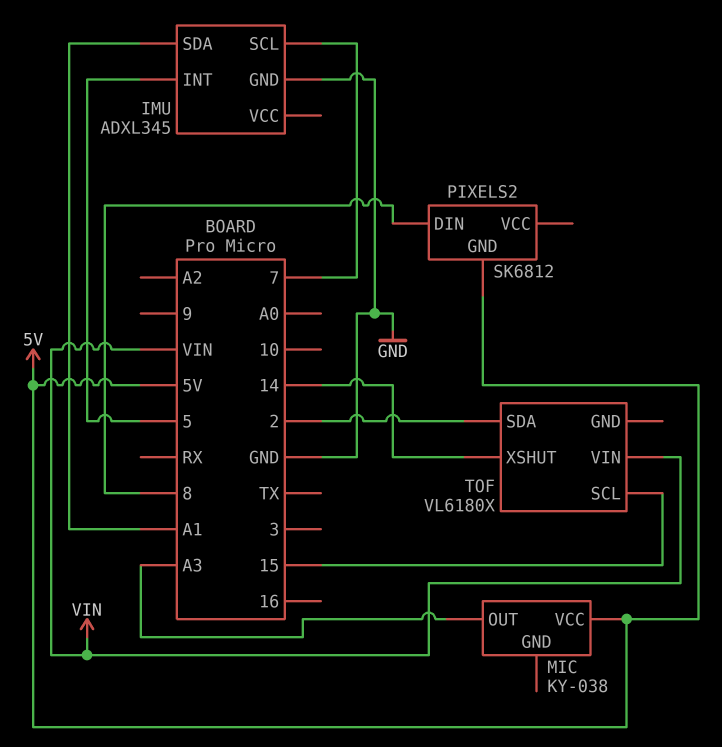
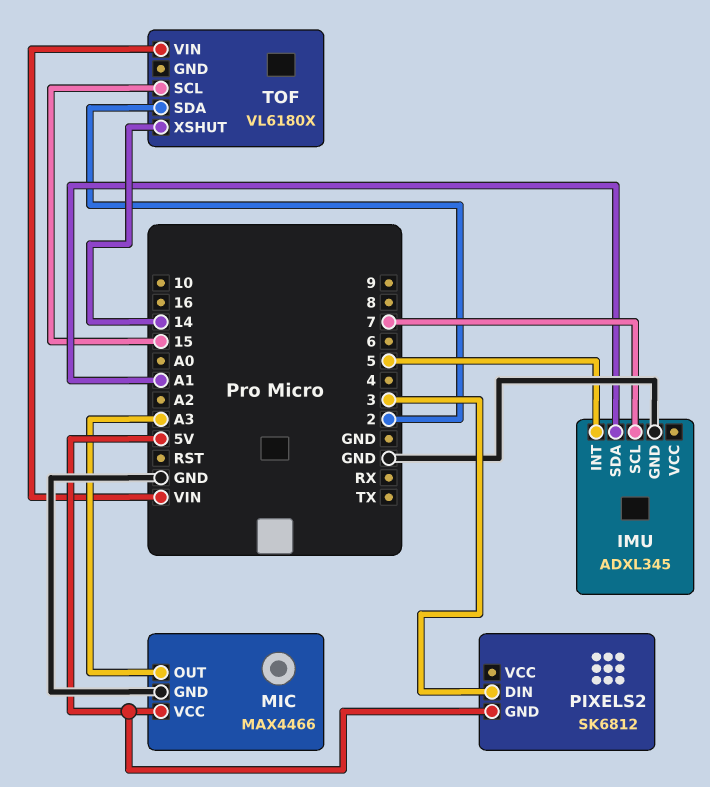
MIC: KY-038 -> MAX4466
MIC pin GND: none -> GND
PIXELS2 pin DIN: 8 -> 3

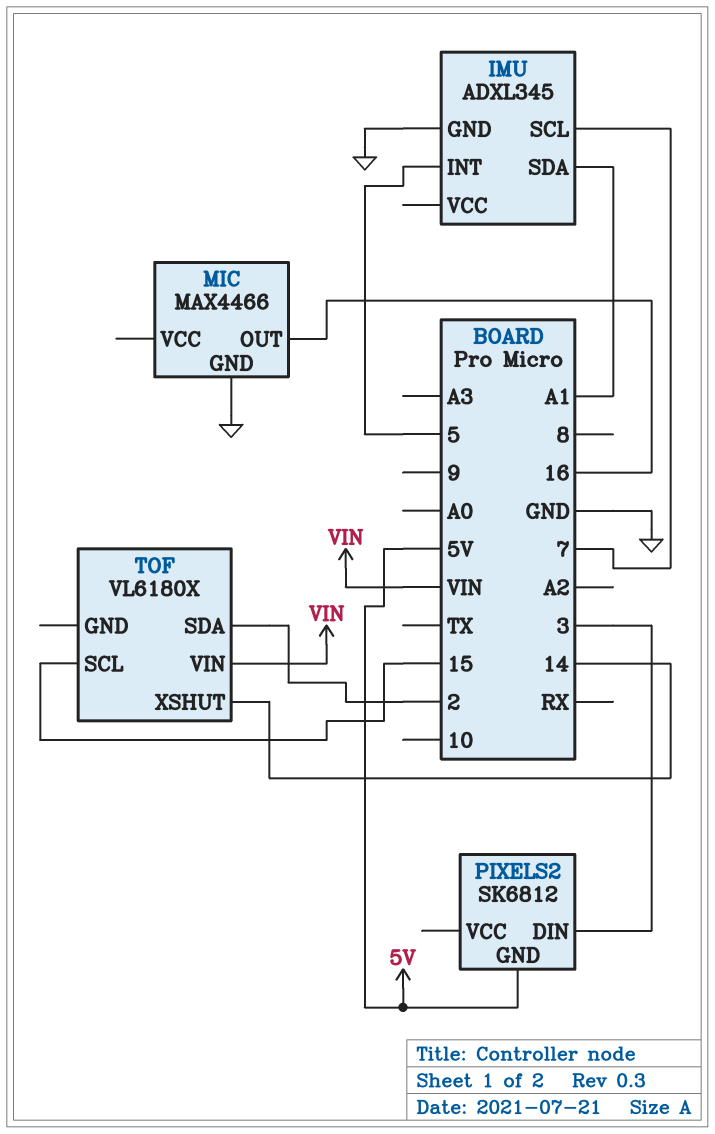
MIC pin OUT: A3 -> 16
MIC pin VCC: 5V -> none

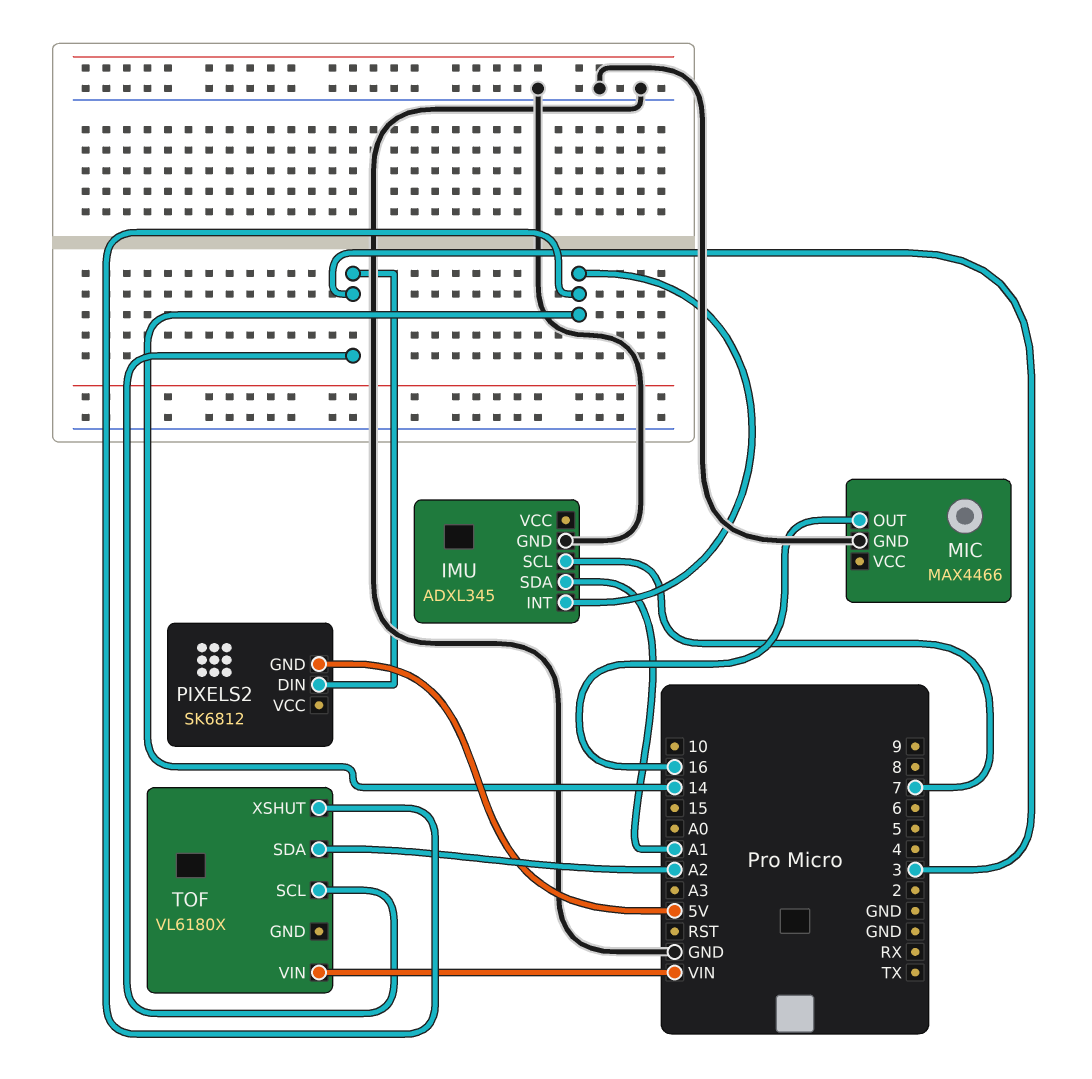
IMU pin INT: 5 -> 14
TOF pin SCL: 15 -> 3
TOF pin SDA: 2 -> A2

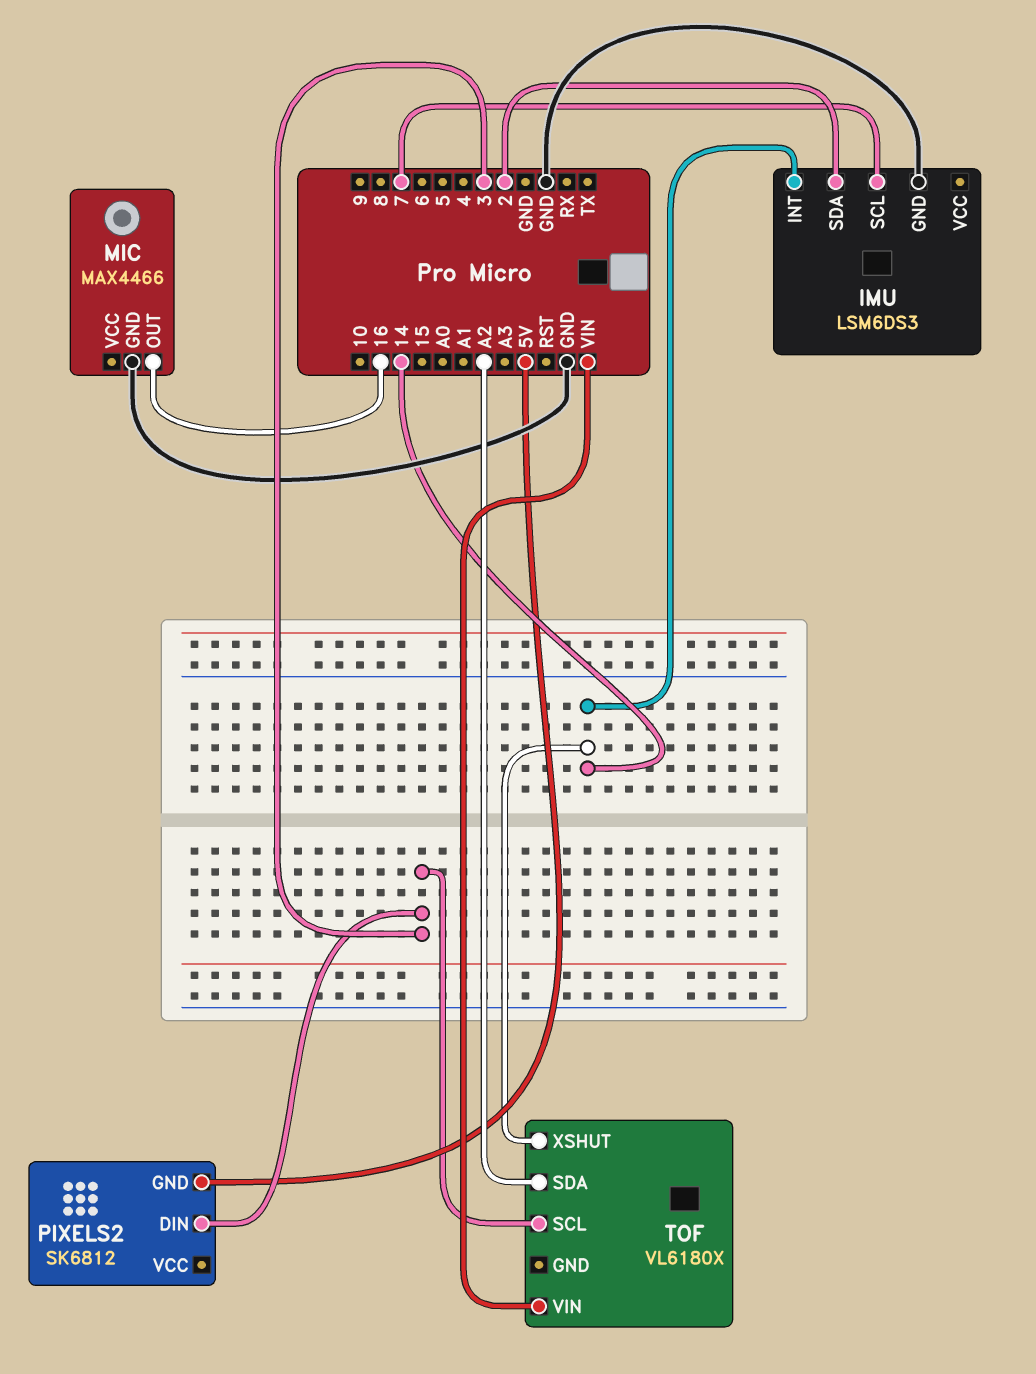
IMU: ADXL345 -> LSM6DS3
IMU pin SDA: A1 -> 2

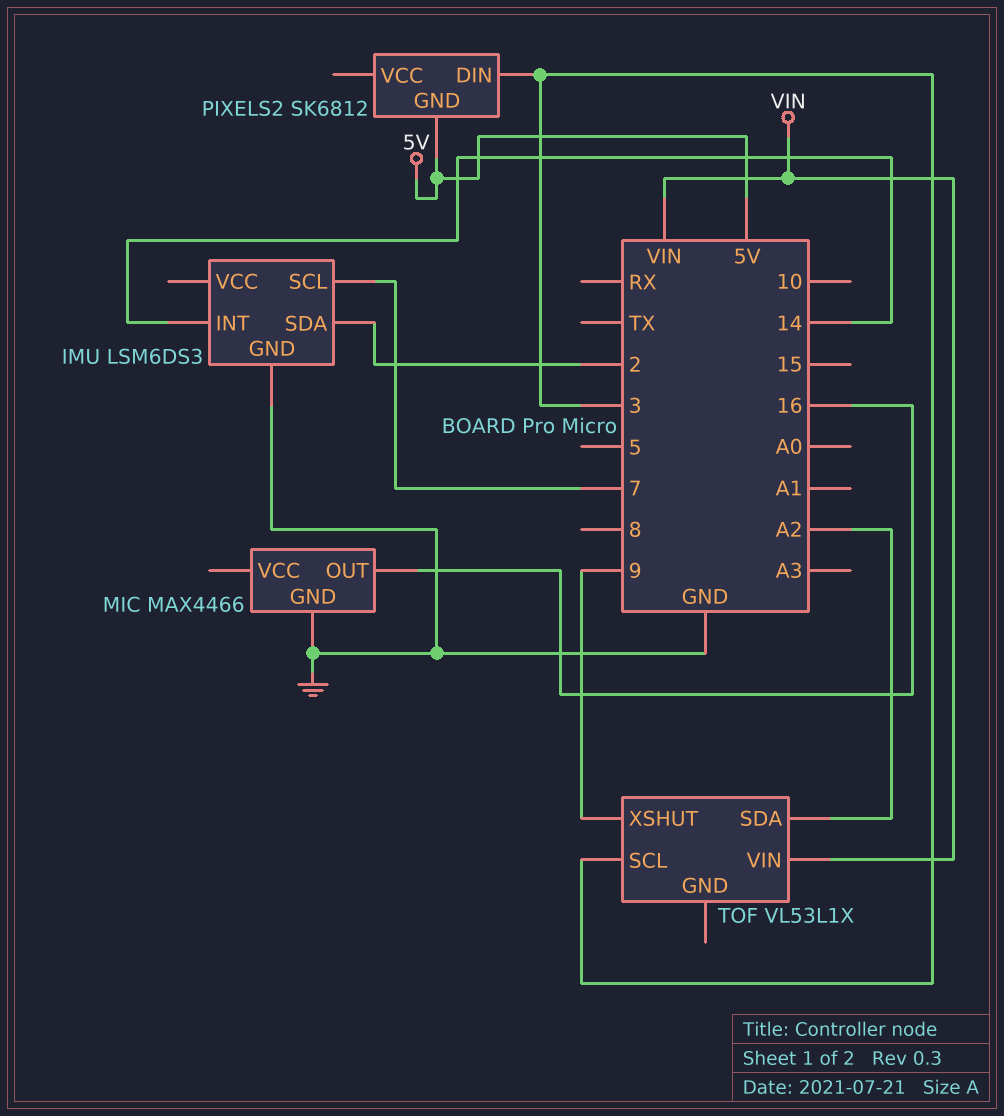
TOF: VL6180X -> VL53L1X
TOF pin XSHUT: 14 -> 9

